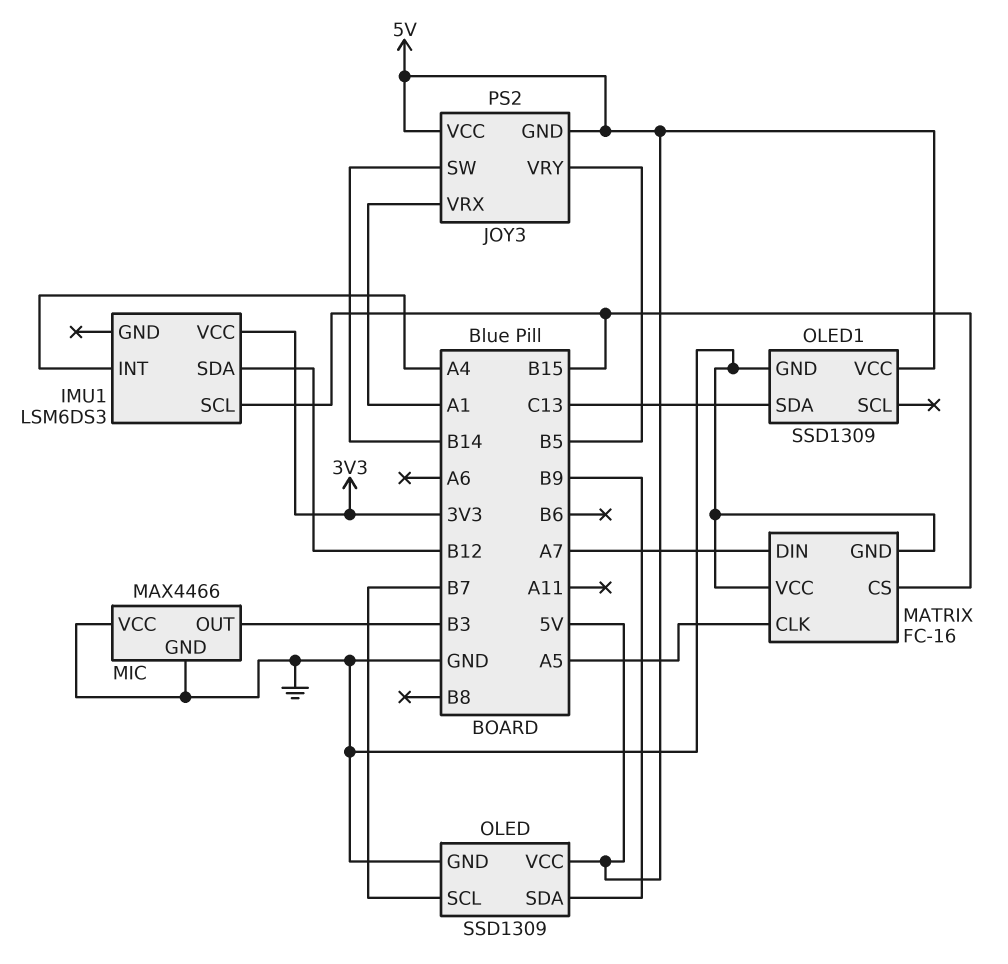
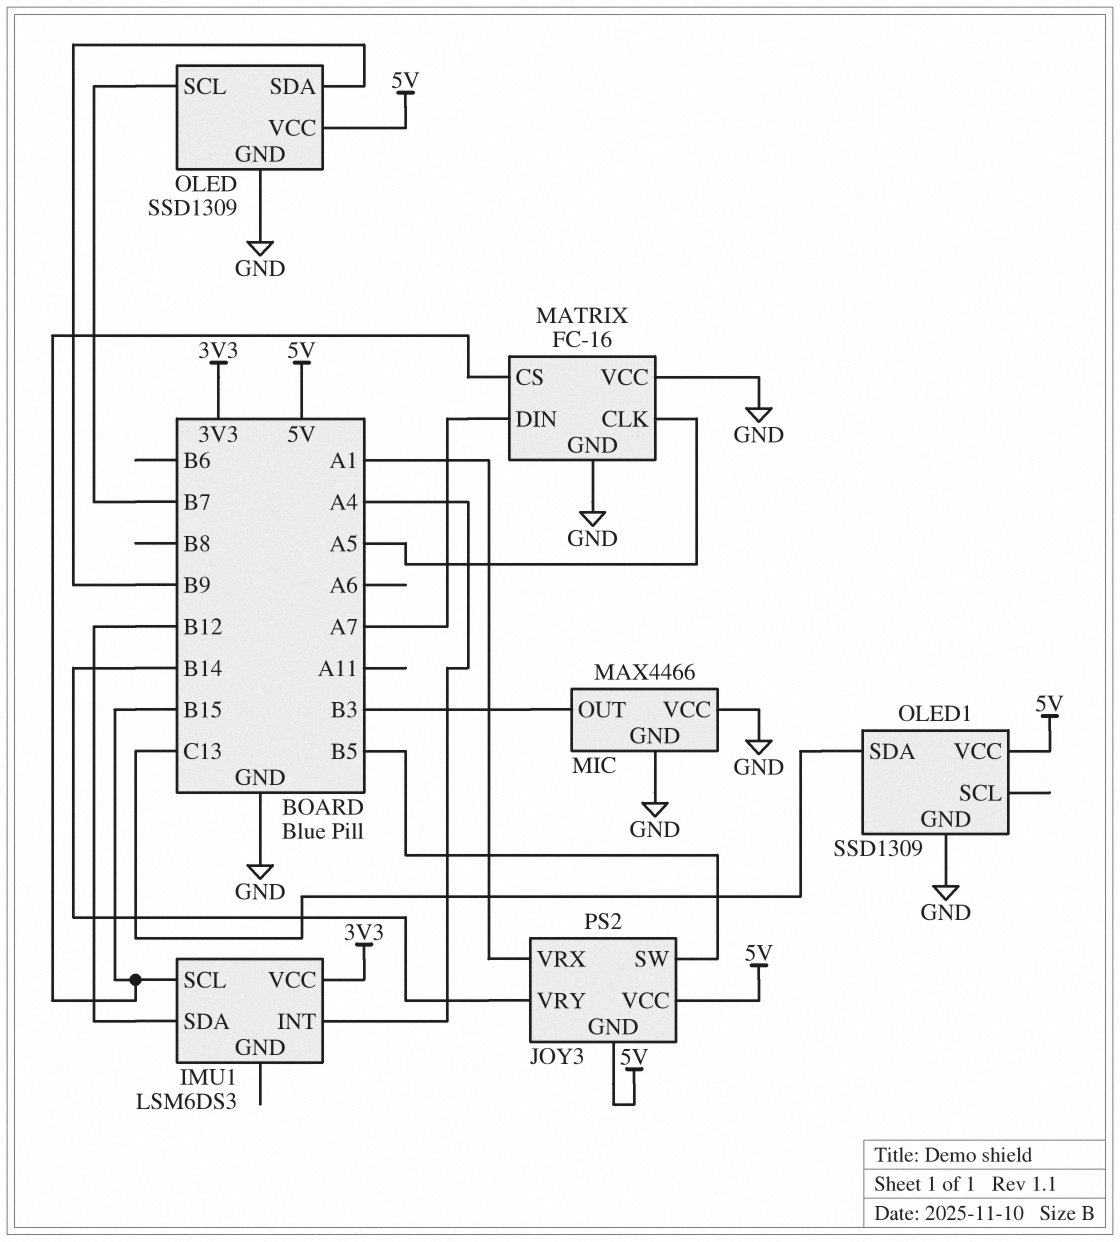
JOY3 pin SW: B14 -> B5
JOY3 pin VRY: B5 -> B14

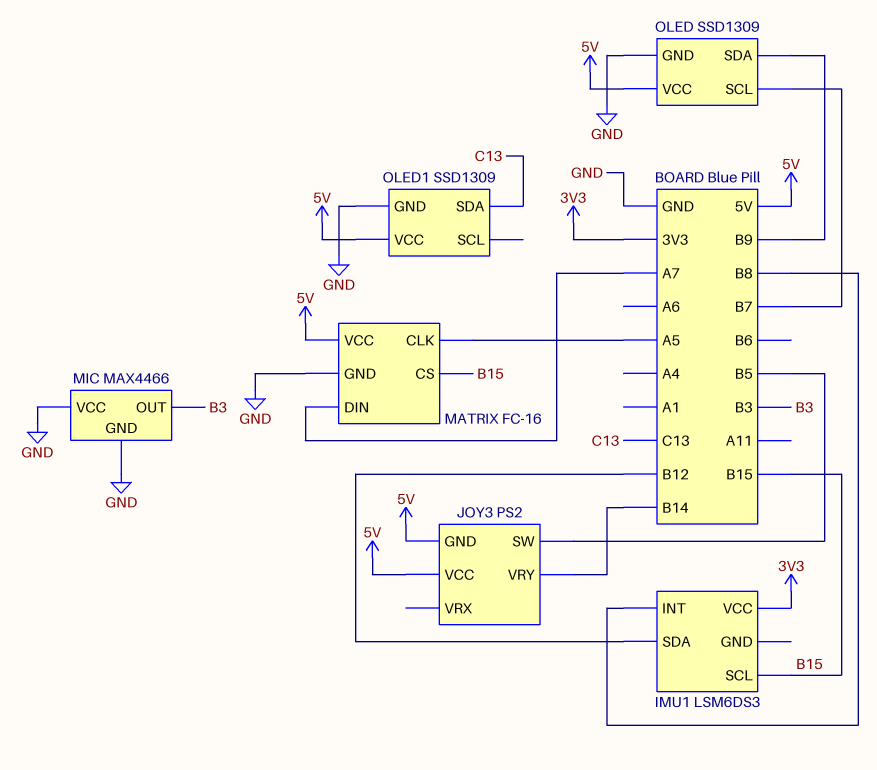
IMU1 pin INT: A4 -> B8
JOY3 pin VRX: A1 -> none
MATRIX pin VCC: GND -> 5V

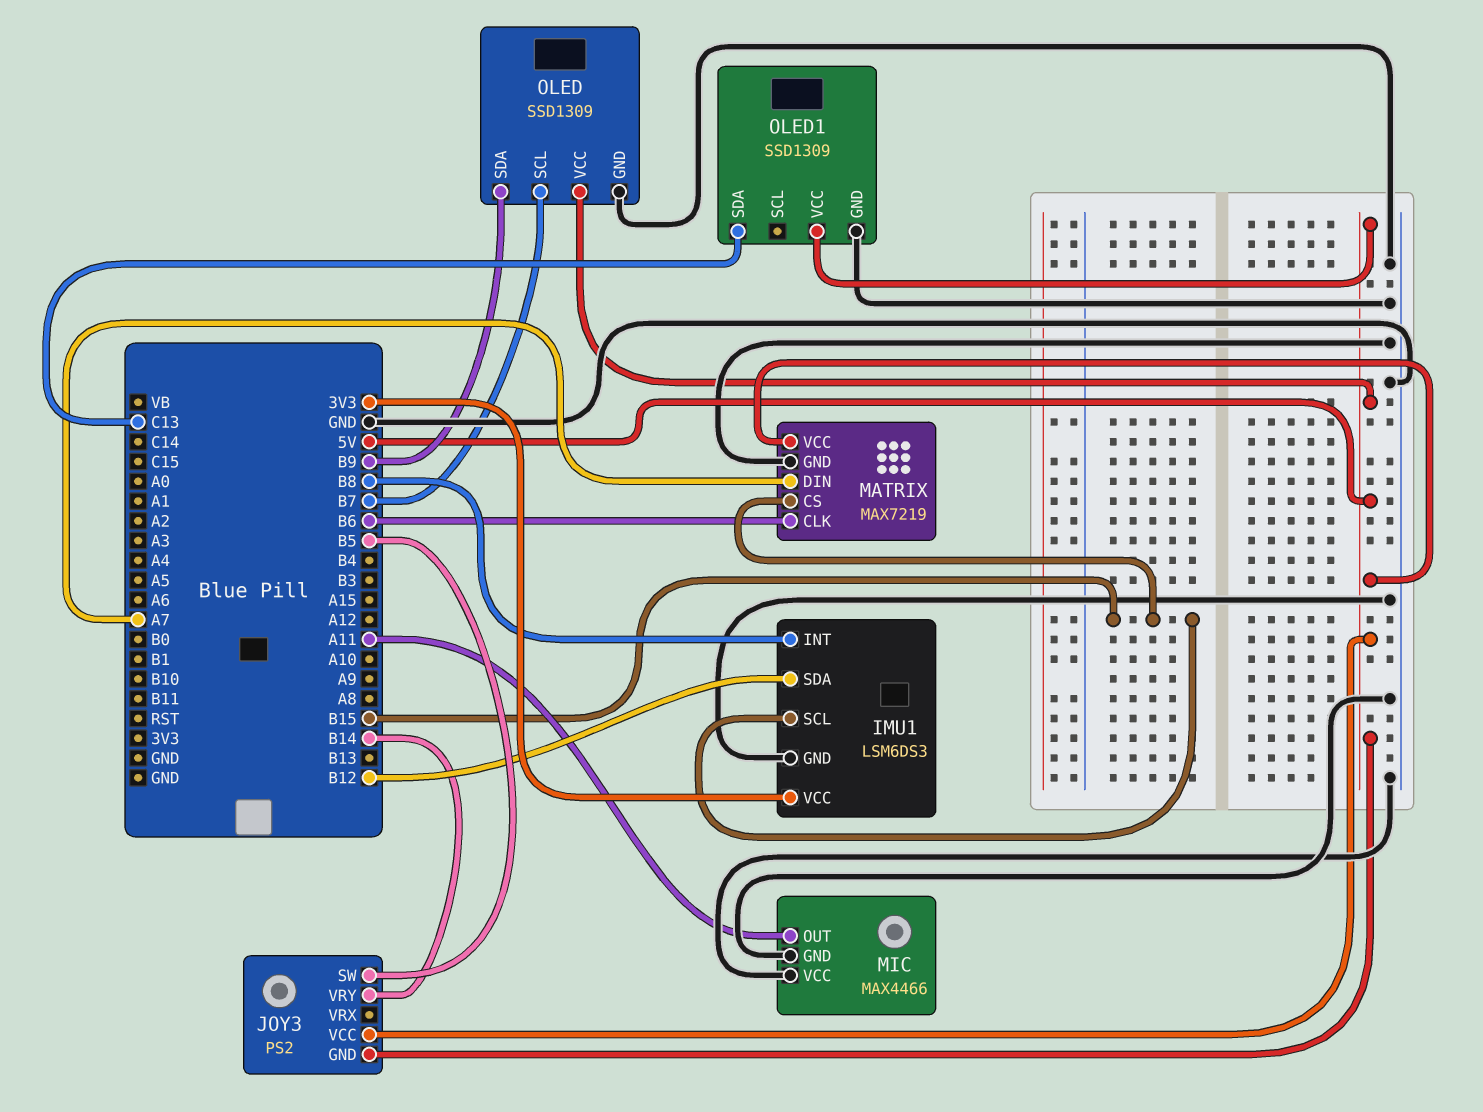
IMU1 pin GND: none -> GND
MATRIX: FC-16 -> MAX7219
MATRIX pin CLK: A5 -> B6
MIC pin OUT: B3 -> A11

